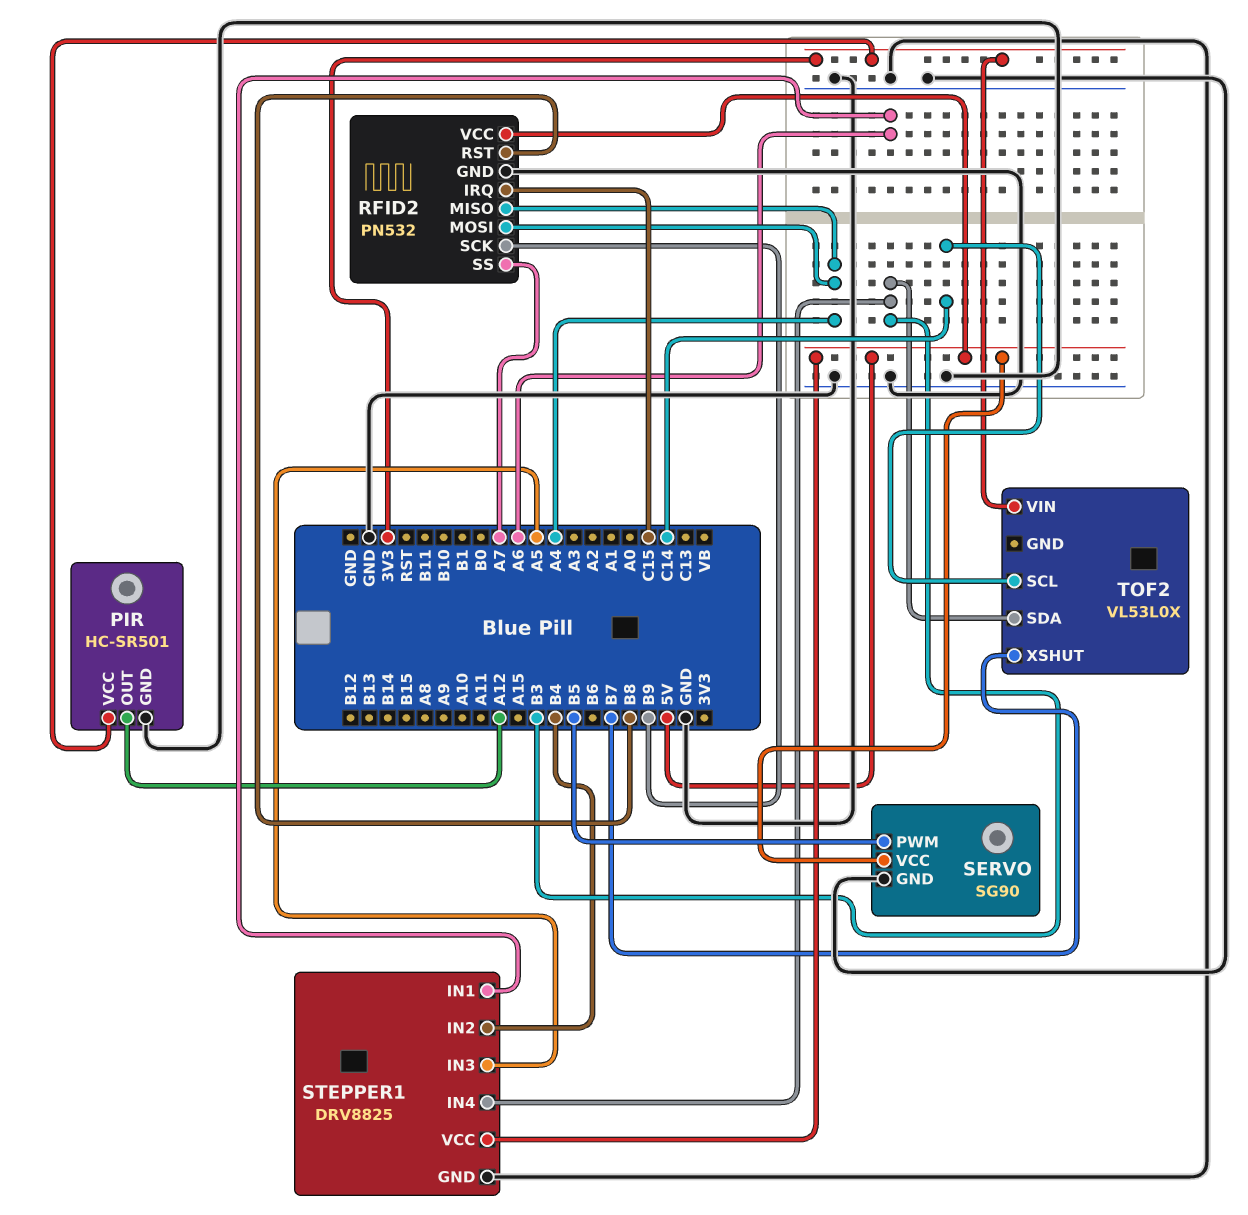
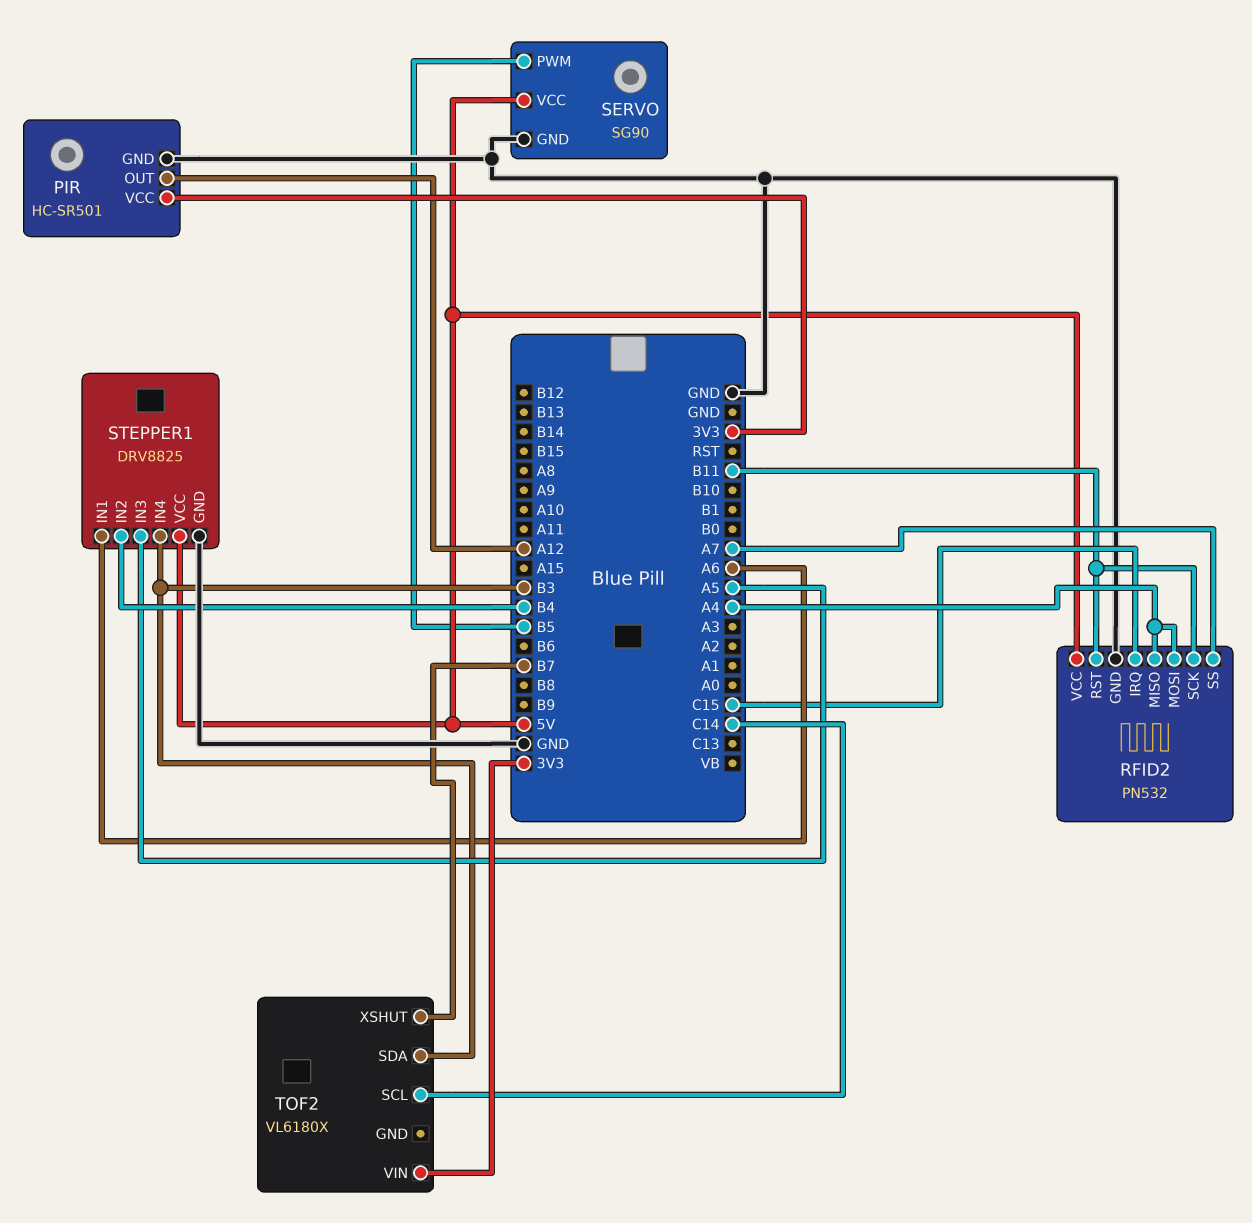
RFID2 pin RST: B8 -> B11
RFID2 pin SCK: B9 -> B11
TOF2: VL53L0X -> VL6180X

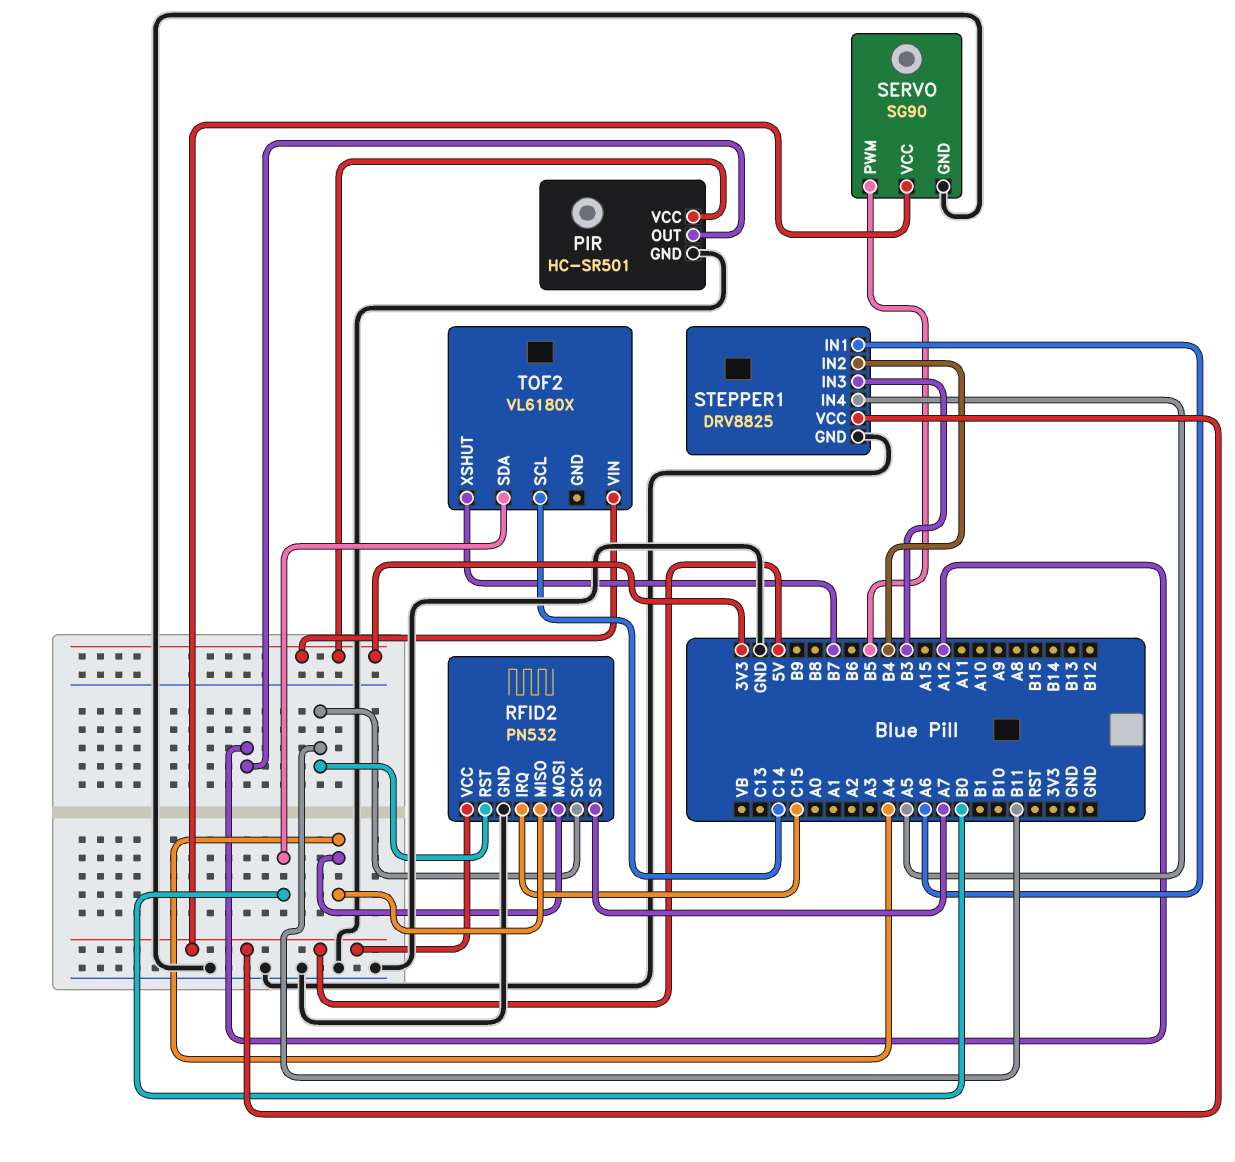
STEPPER1 pin IN3: A5 -> B3
STEPPER1 pin IN4: B3 -> A5
TOF2 pin SDA: B3 -> B0

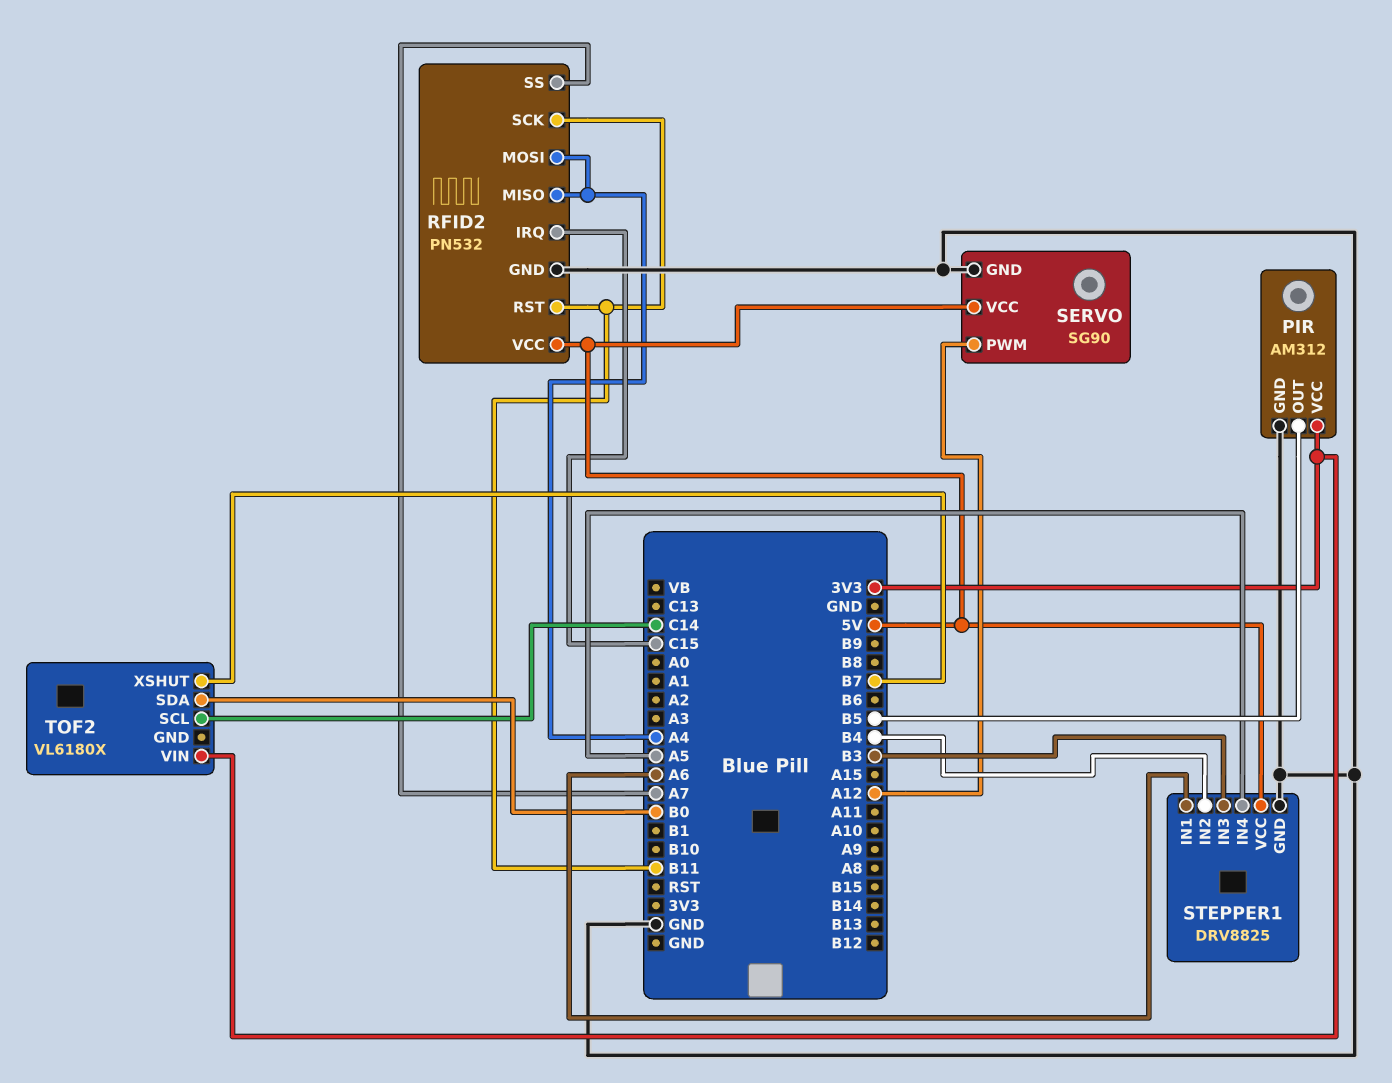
PIR: HC-SR501 -> AM312
PIR pin OUT: A12 -> B5
SERVO pin PWM: B5 -> A12

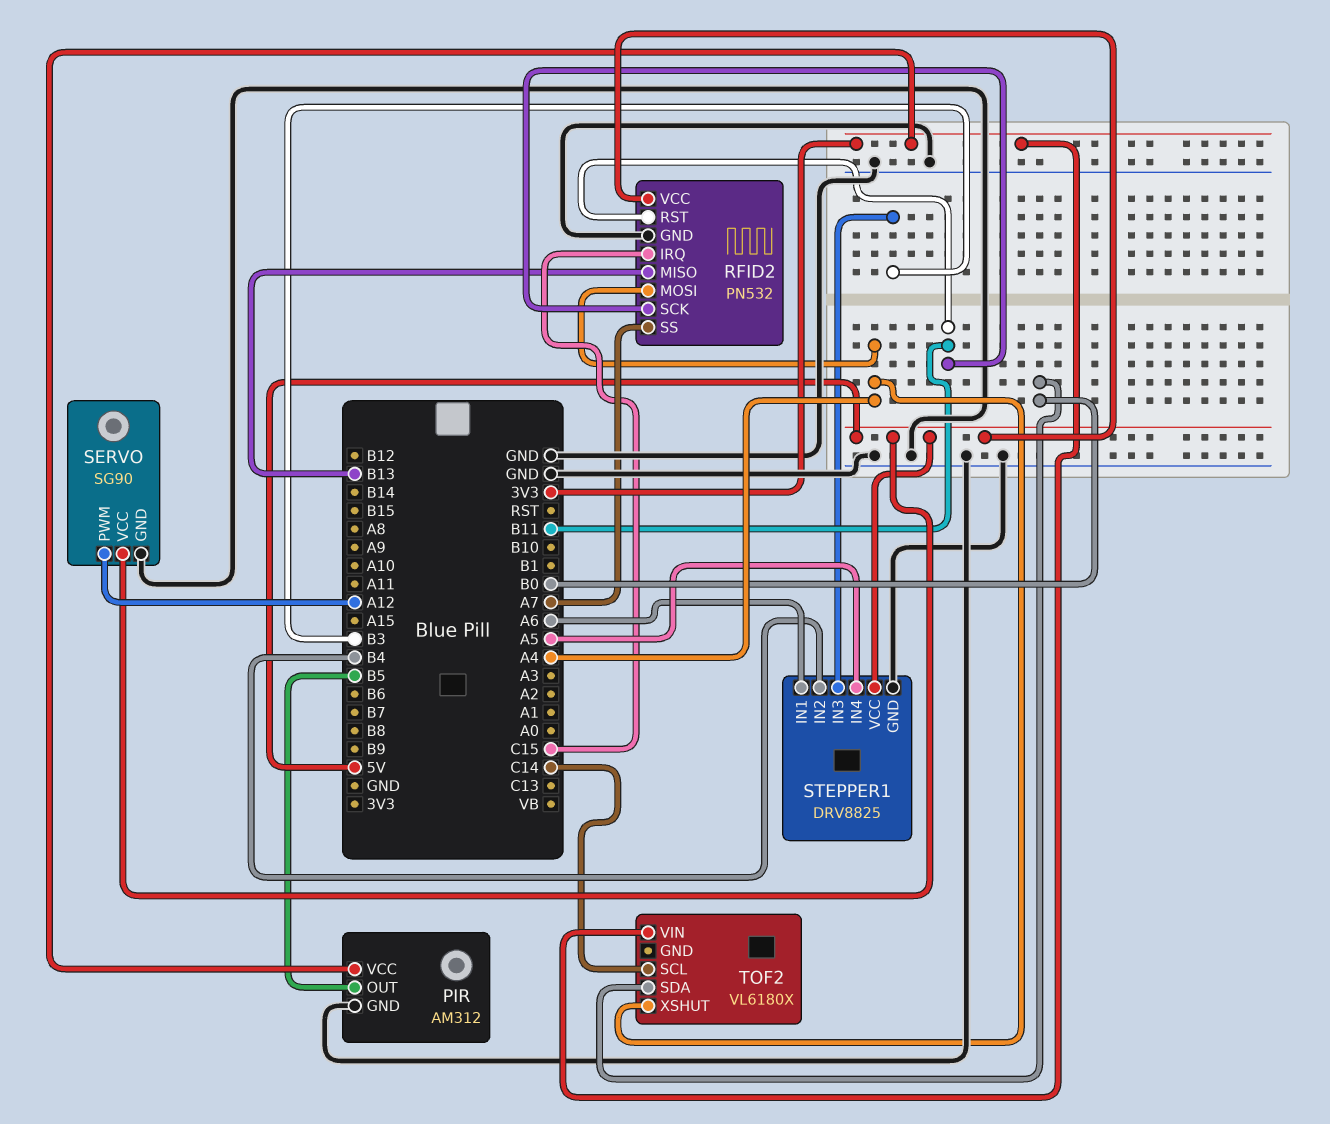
RFID2 pin MISO: A4 -> B13
TOF2 pin XSHUT: B7 -> A4

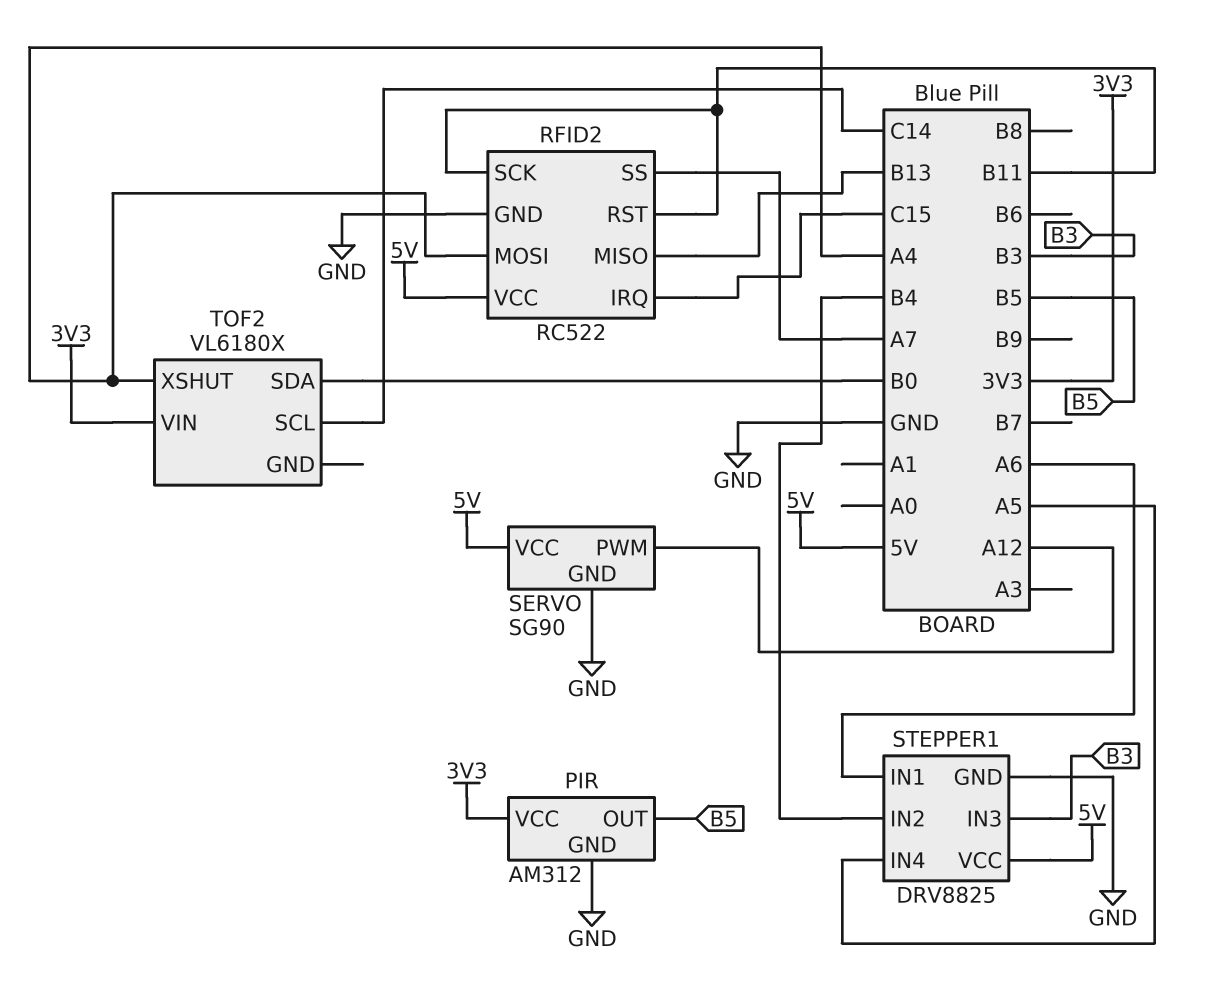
RFID2: PN532 -> RC522

